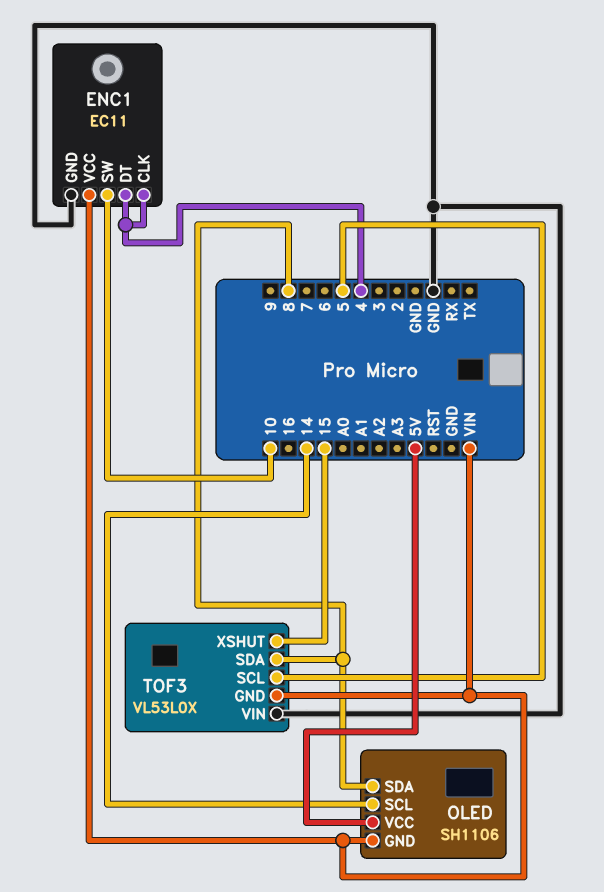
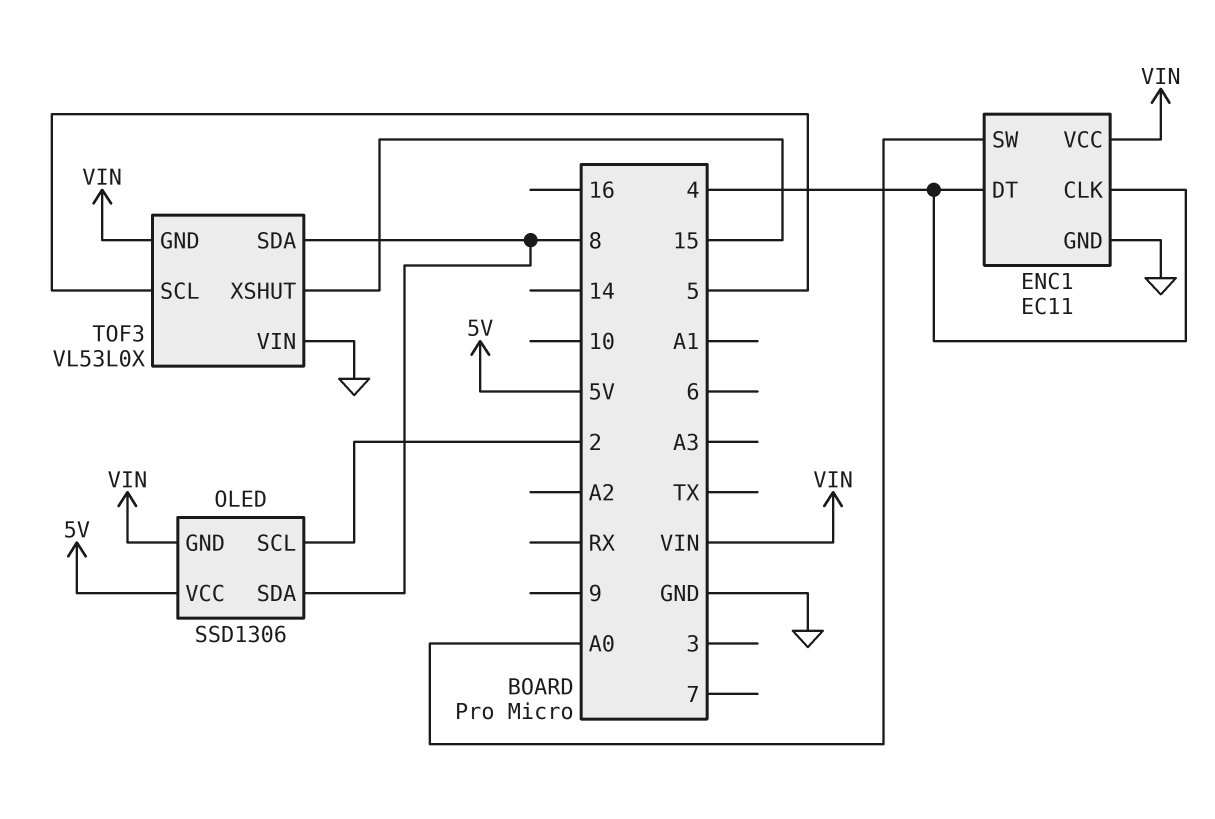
ENC1 pin SW: 10 -> A0
OLED: SH1106 -> SSD1306
OLED pin SCL: 14 -> 2

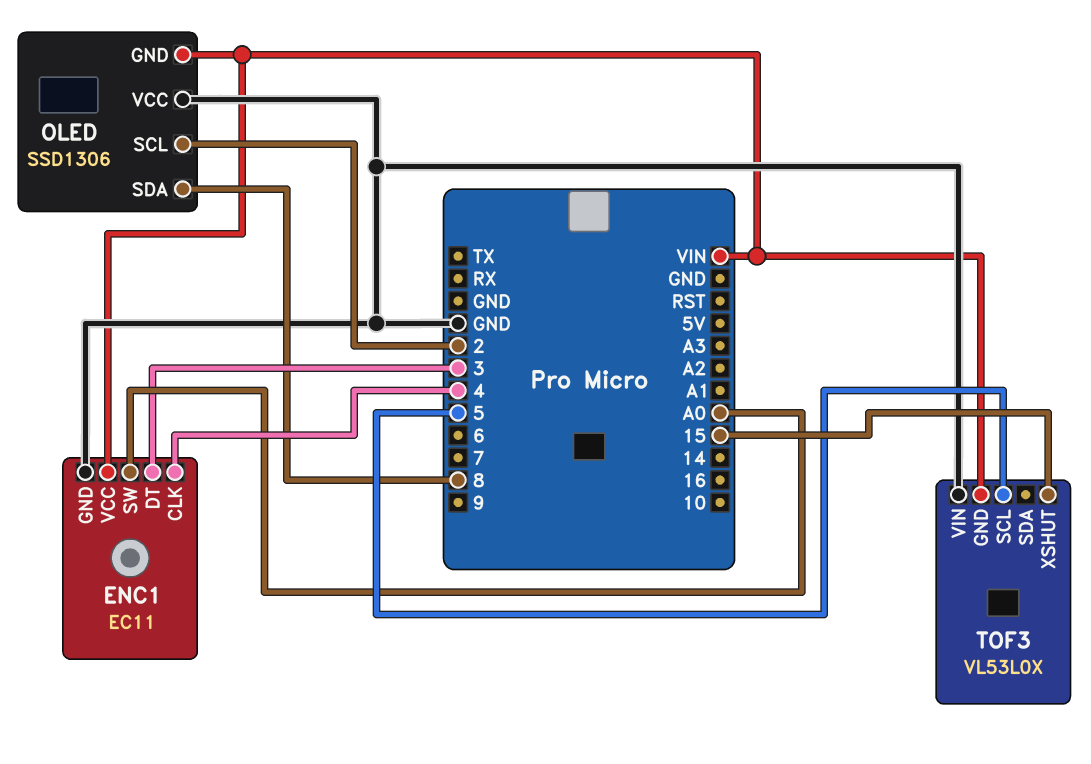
ENC1 pin DT: 4 -> 3
OLED pin VCC: 5V -> GND
TOF3 pin SDA: 8 -> none

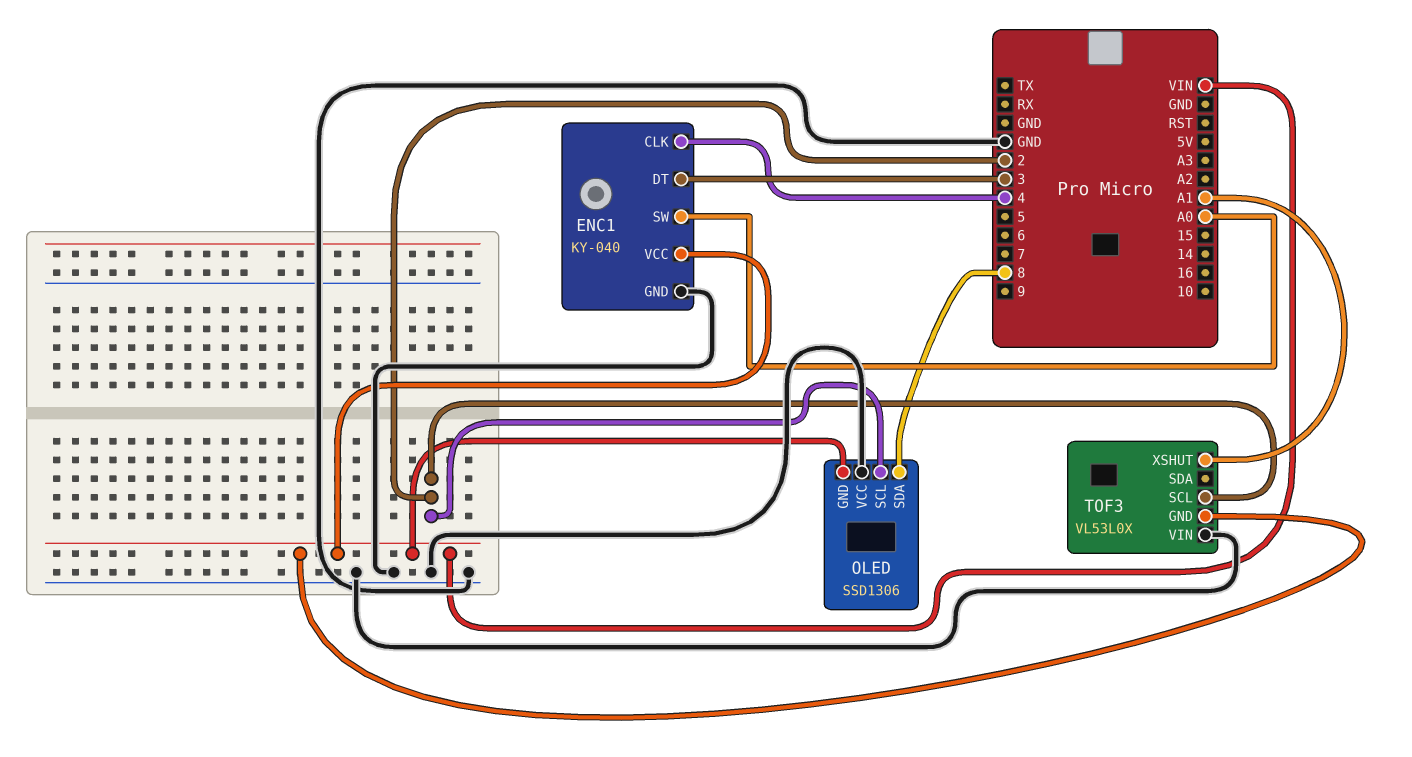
ENC1: EC11 -> KY-040
TOF3 pin SCL: 5 -> 2
TOF3 pin XSHUT: 15 -> A1

